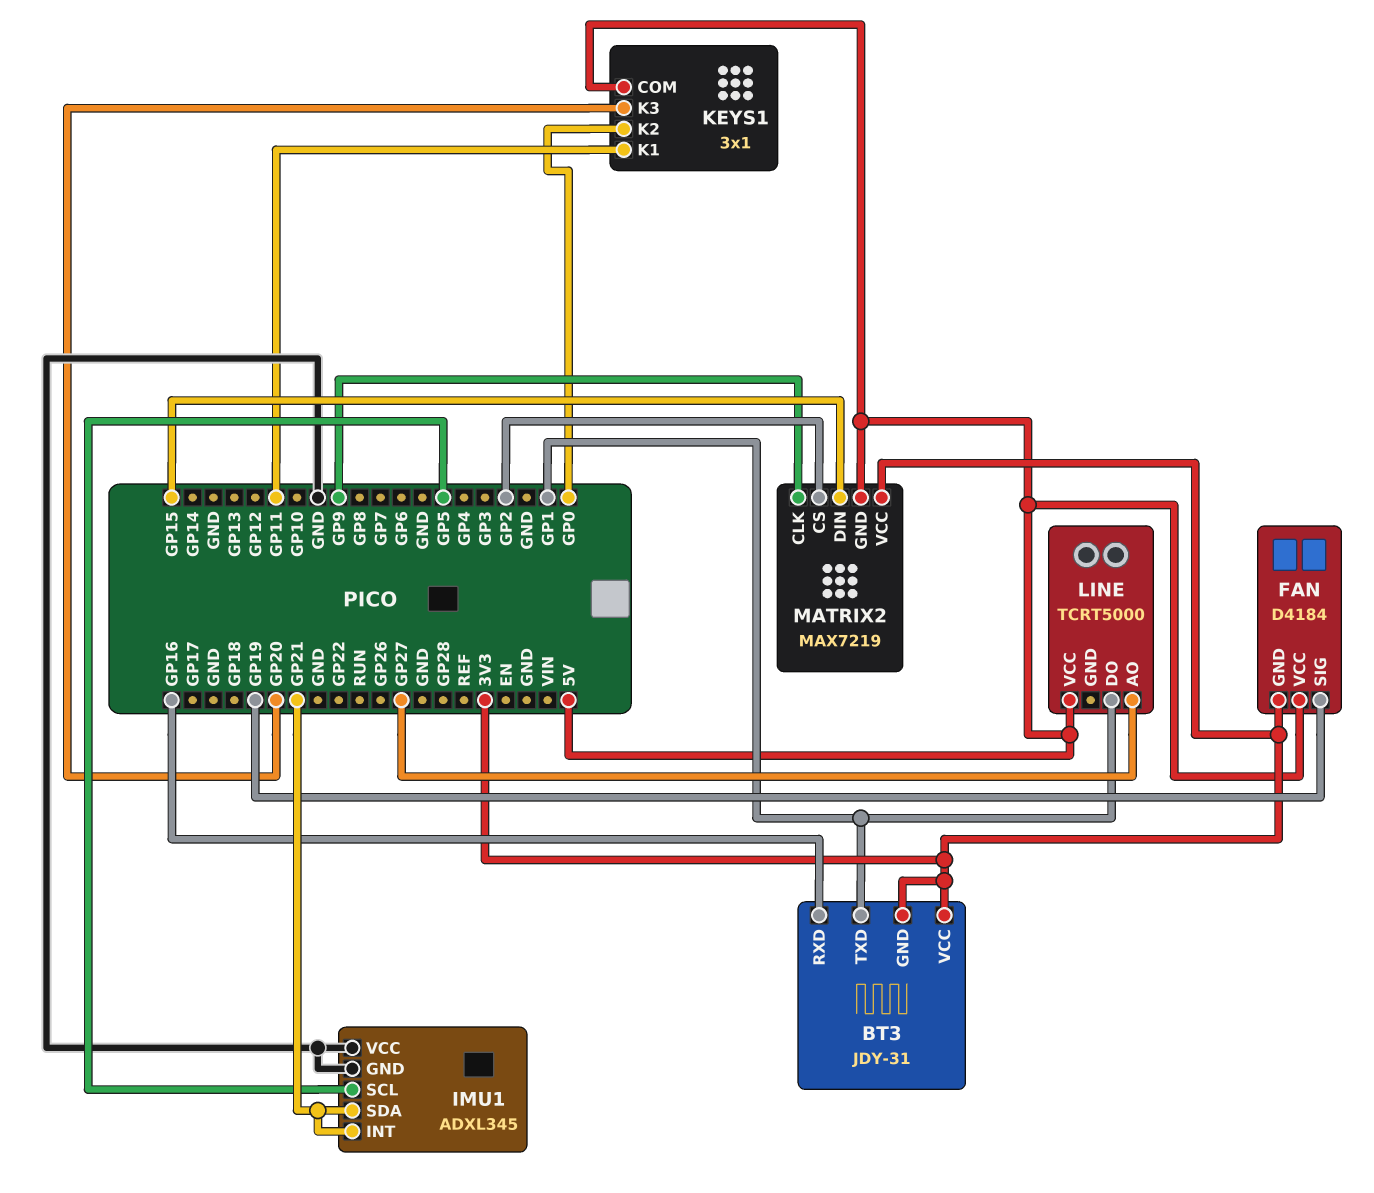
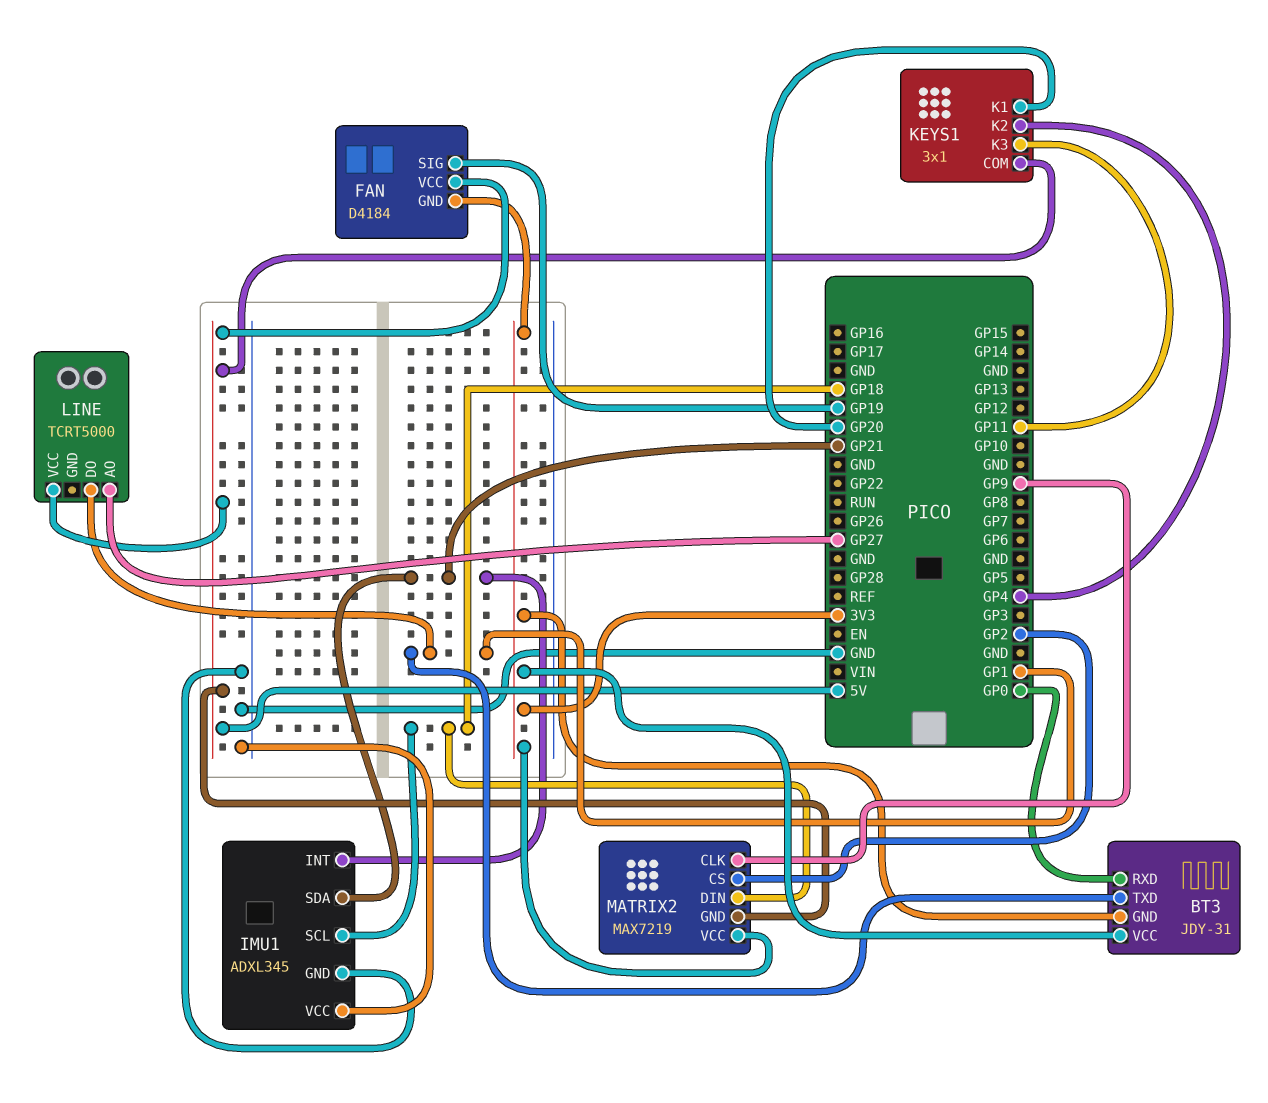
BT3 pin RXD: GP16 -> GP0
IMU1 pin SCL: GP5 -> GP18
KEYS1 pin K1: GP11 -> GP20
KEYS1 pin K2: GP0 -> GP4
KEYS1 pin K3: GP20 -> GP11
MATRIX2 pin DIN: GP15 -> GP18

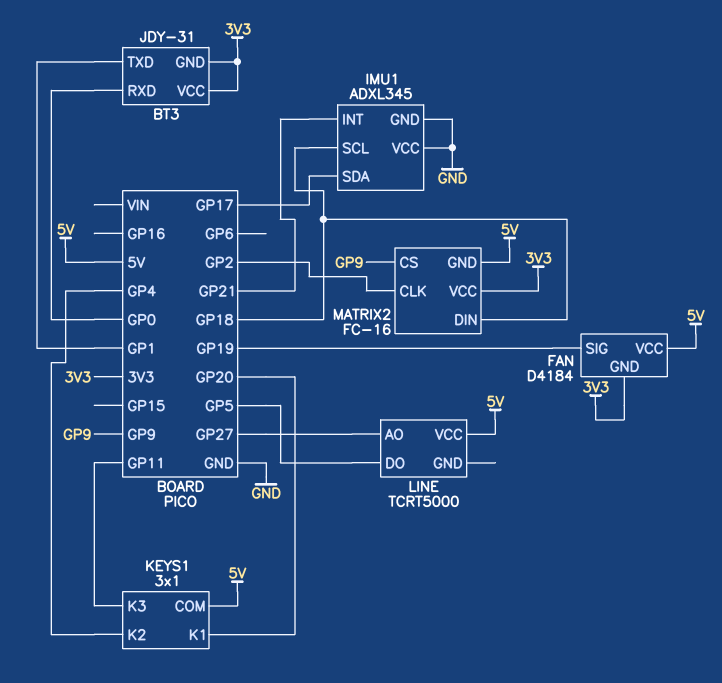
IMU1 pin SDA: GP21 -> GP17
LINE pin DO: GP1 -> GP5
MATRIX2: MAX7219 -> FC-16
MATRIX2 pin CLK: GP9 -> GP2
MATRIX2 pin CS: GP2 -> GP9

